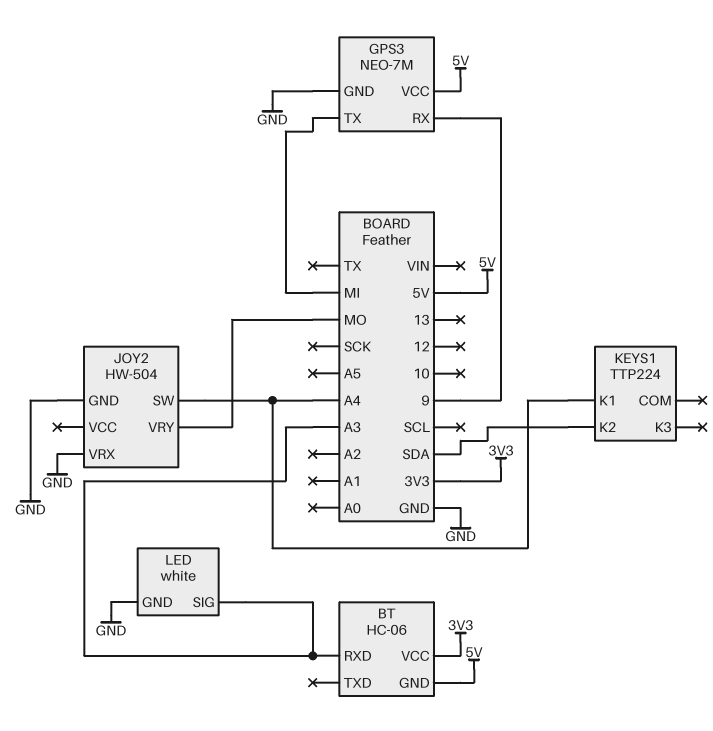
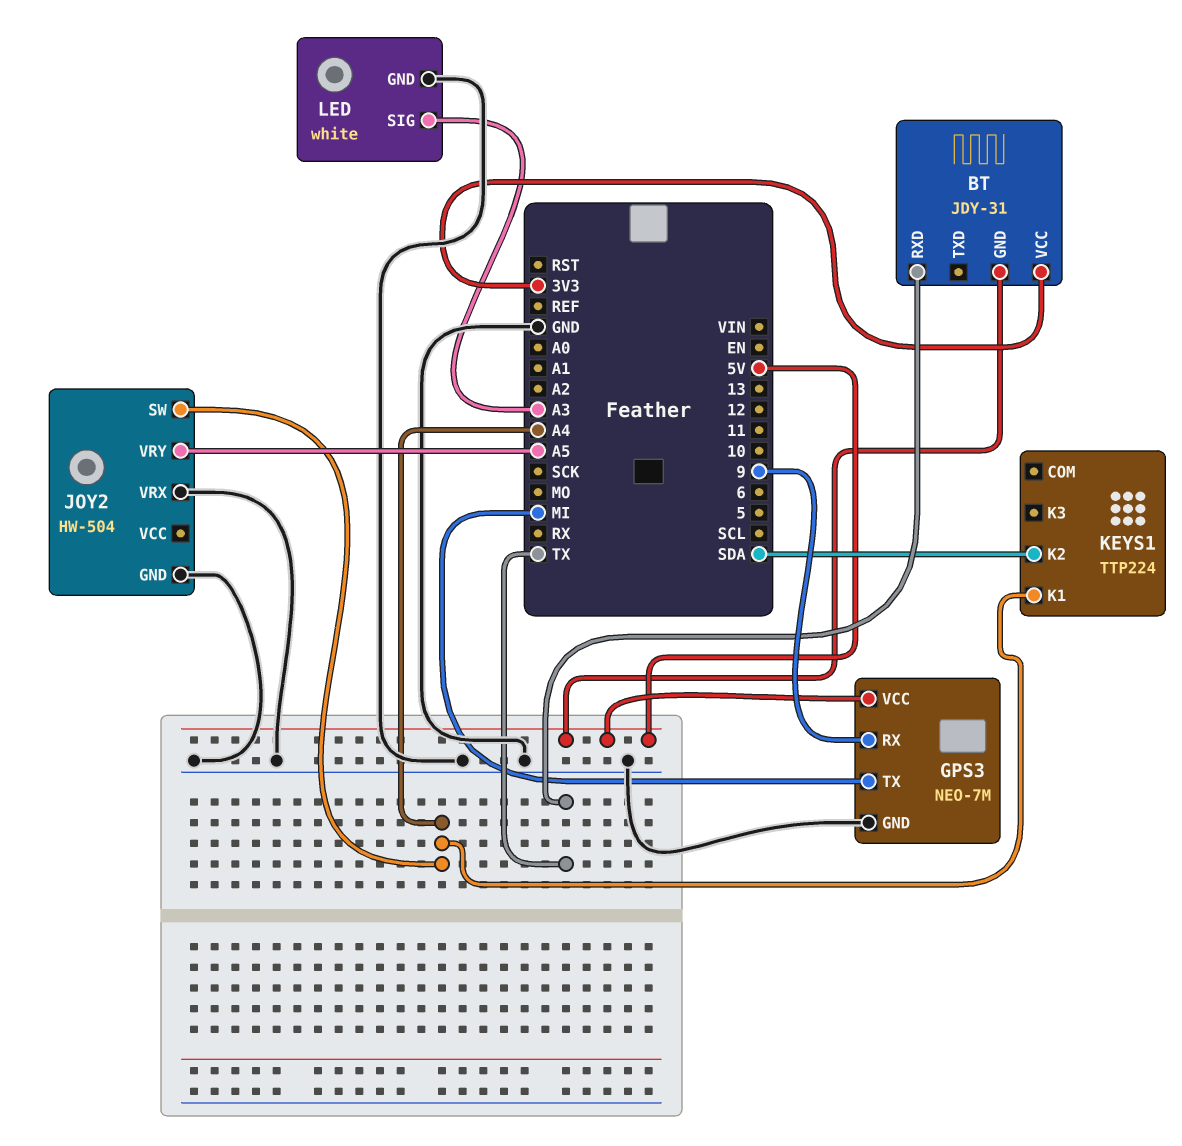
BT: HC-06 -> JDY-31
BT pin RXD: A3 -> TX
JOY2 pin VRY: MO -> A5

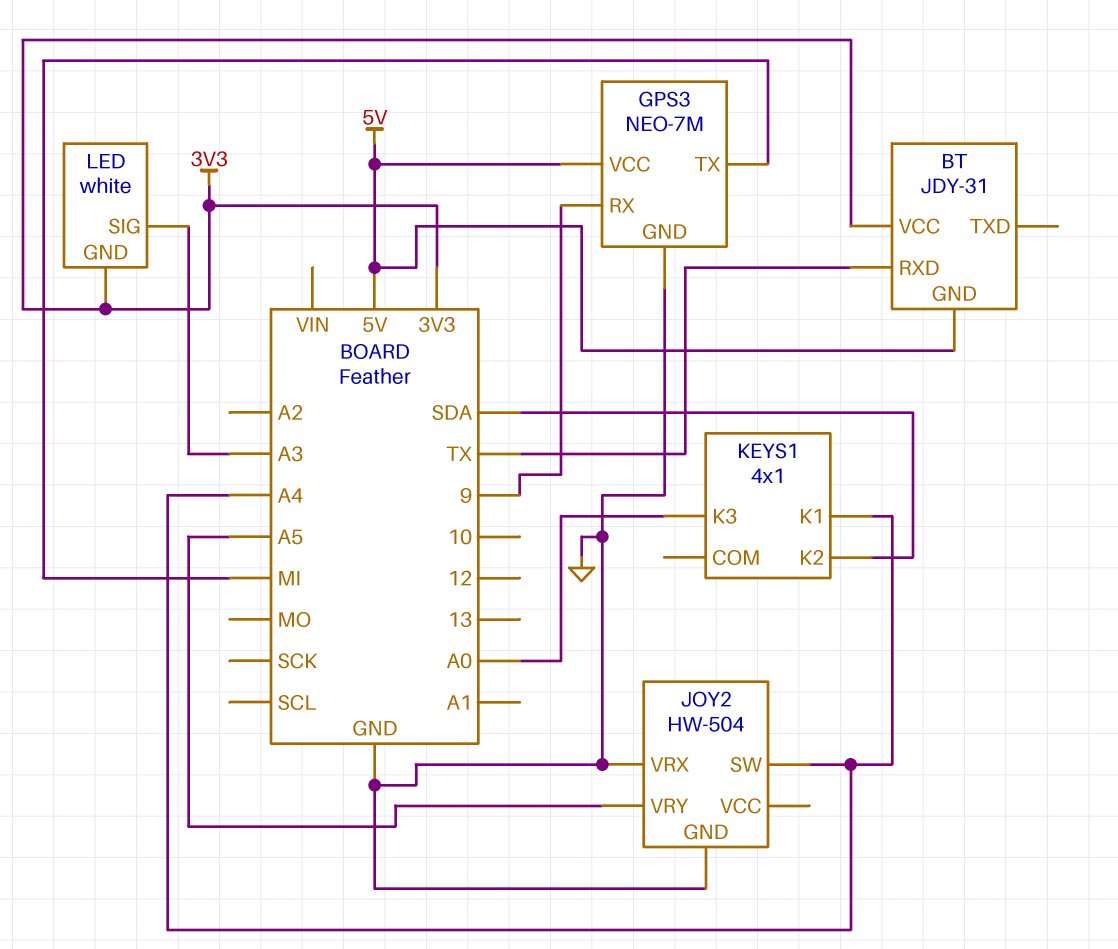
KEYS1: TTP224 -> 4x1
KEYS1 pin K3: none -> A0
LED pin GND: GND -> 3V3

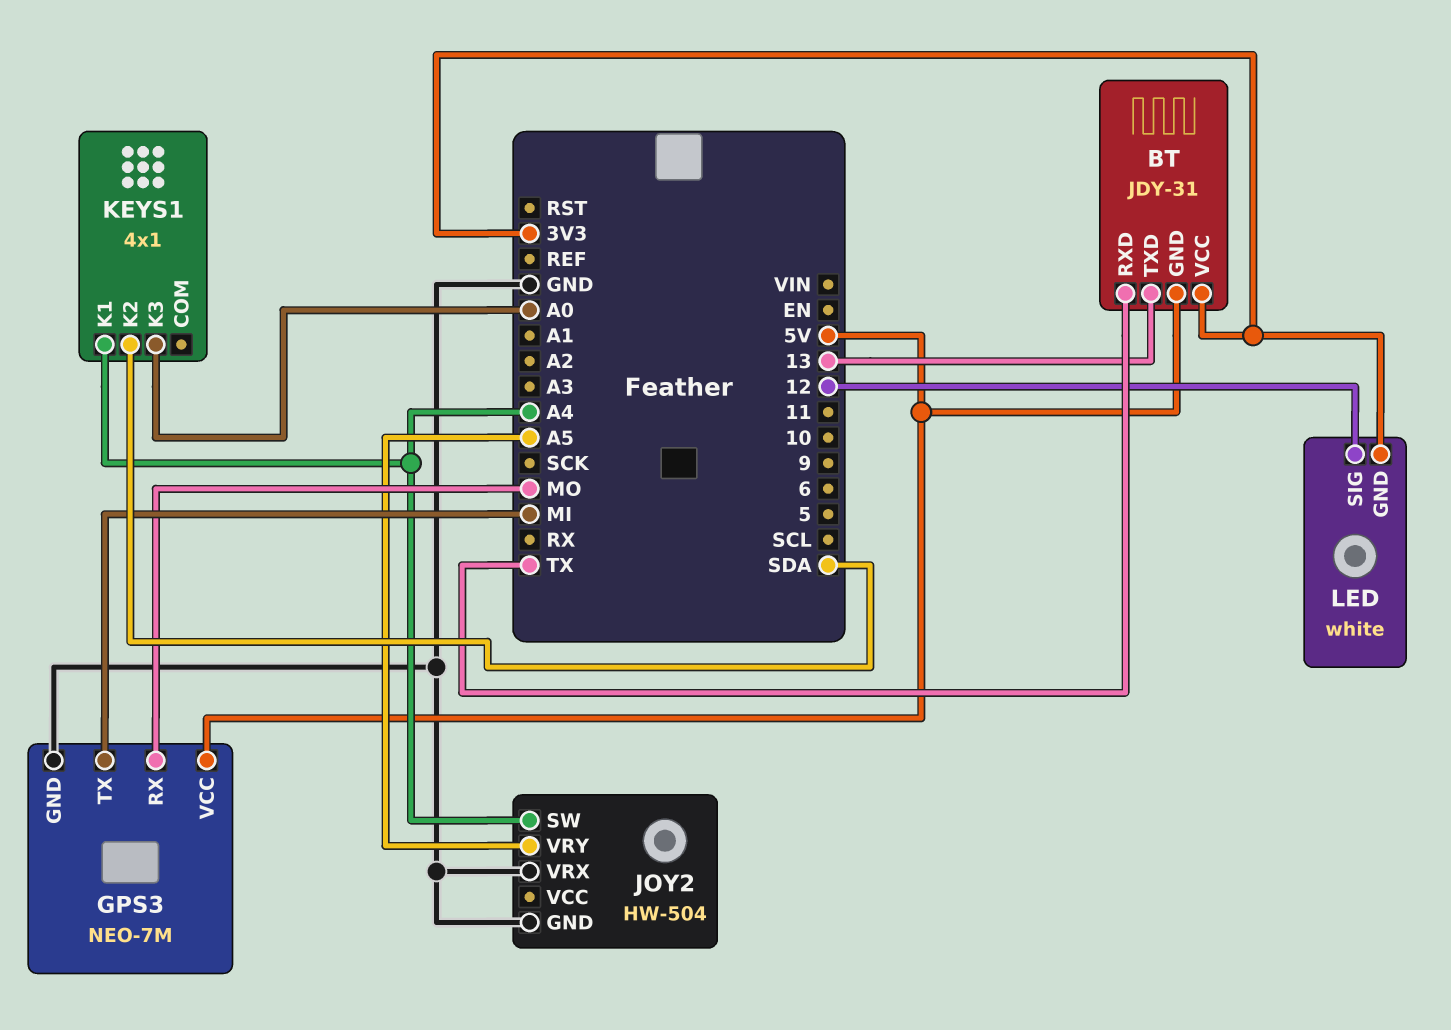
BT pin TXD: none -> 13
GPS3 pin RX: 9 -> MO
LED pin SIG: A3 -> 12

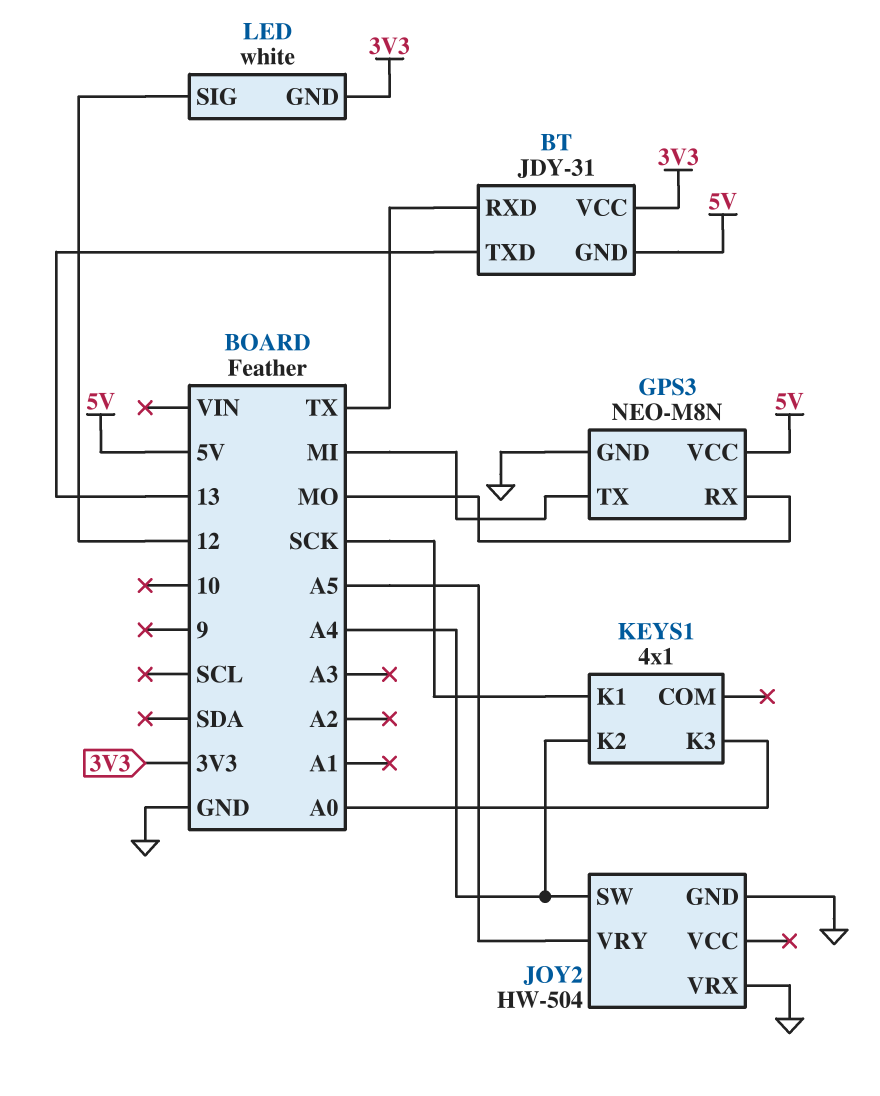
GPS3: NEO-7M -> NEO-M8N
KEYS1 pin K1: A4 -> SCK
KEYS1 pin K2: SDA -> A4

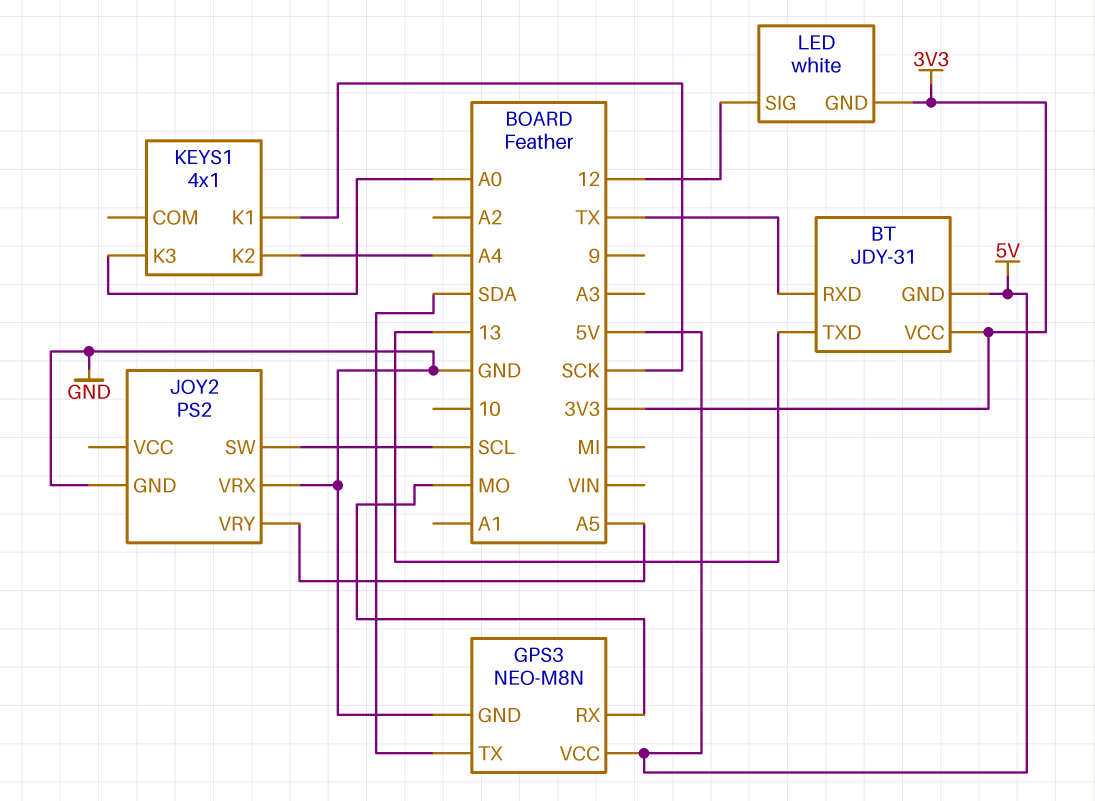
GPS3 pin TX: MI -> SDA
JOY2: HW-504 -> PS2
JOY2 pin SW: A4 -> SCL

